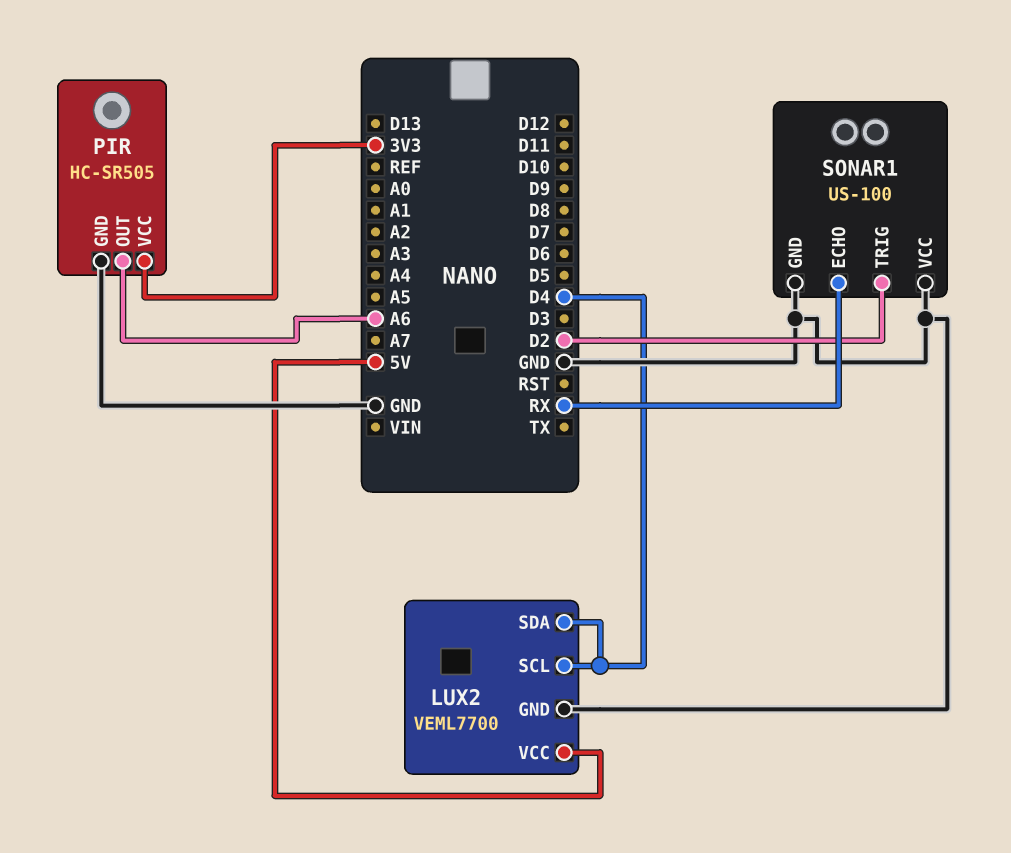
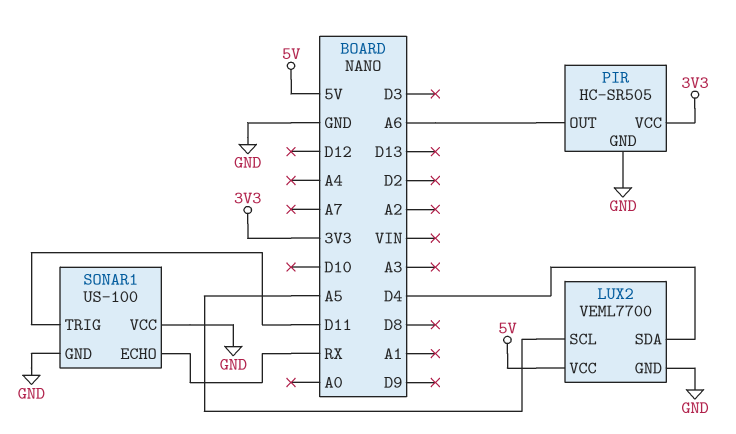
LUX2 pin SCL: D4 -> A5
SONAR1 pin TRIG: D2 -> D11

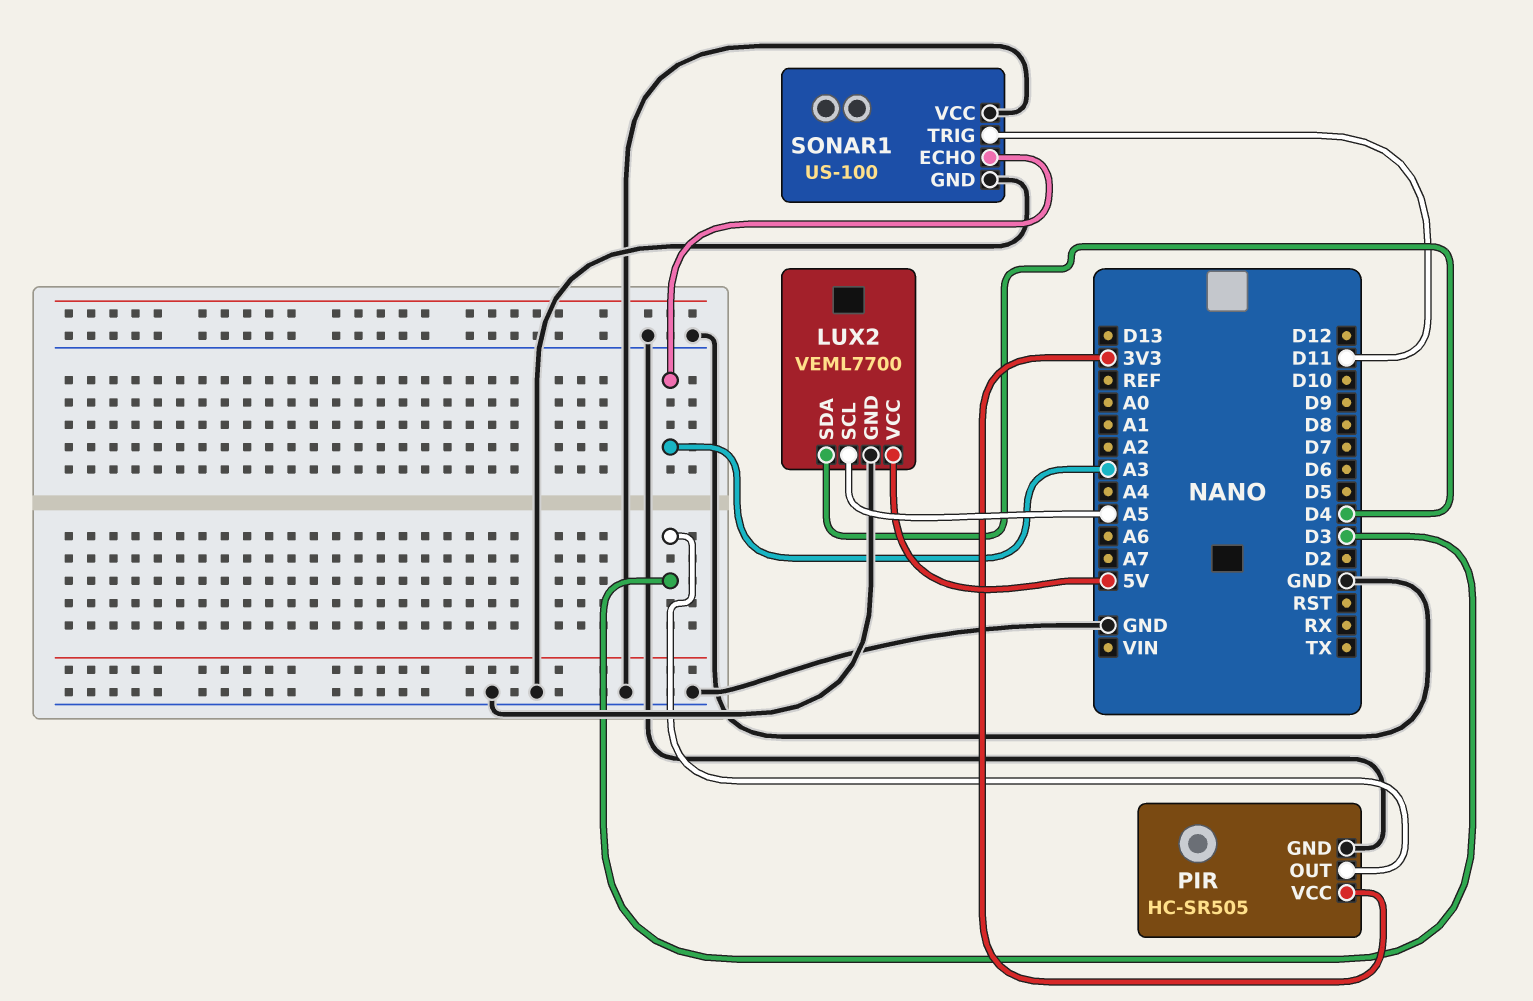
PIR pin OUT: A6 -> D3
SONAR1 pin ECHO: RX -> A3

